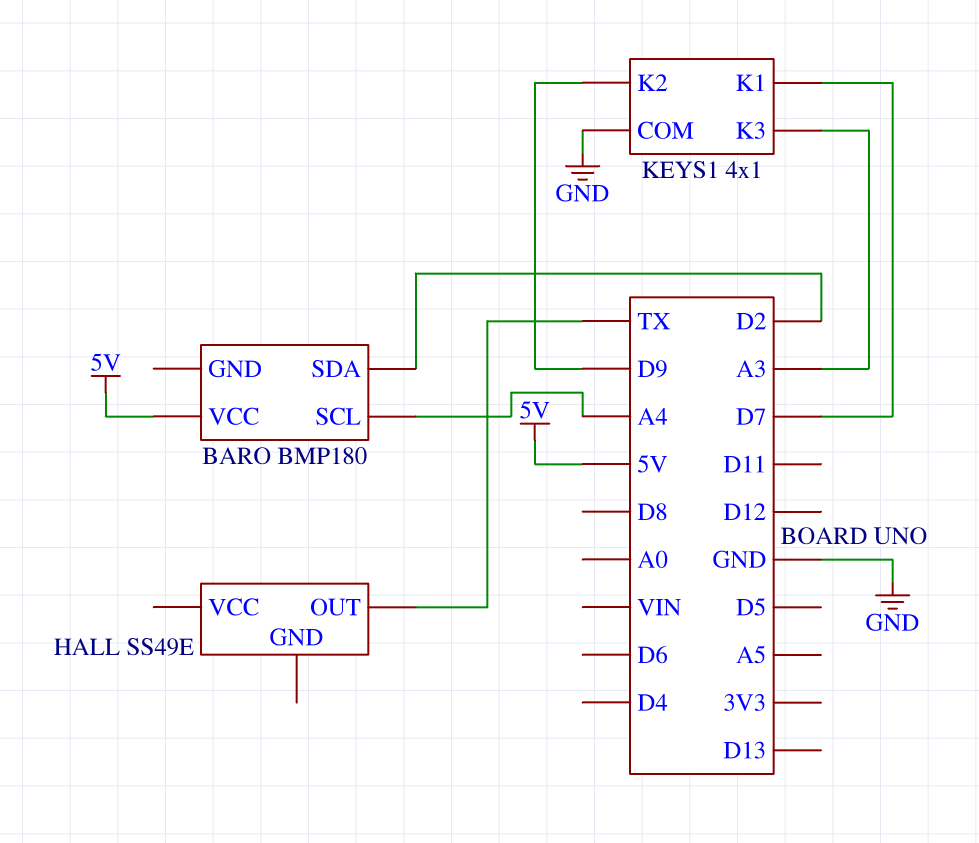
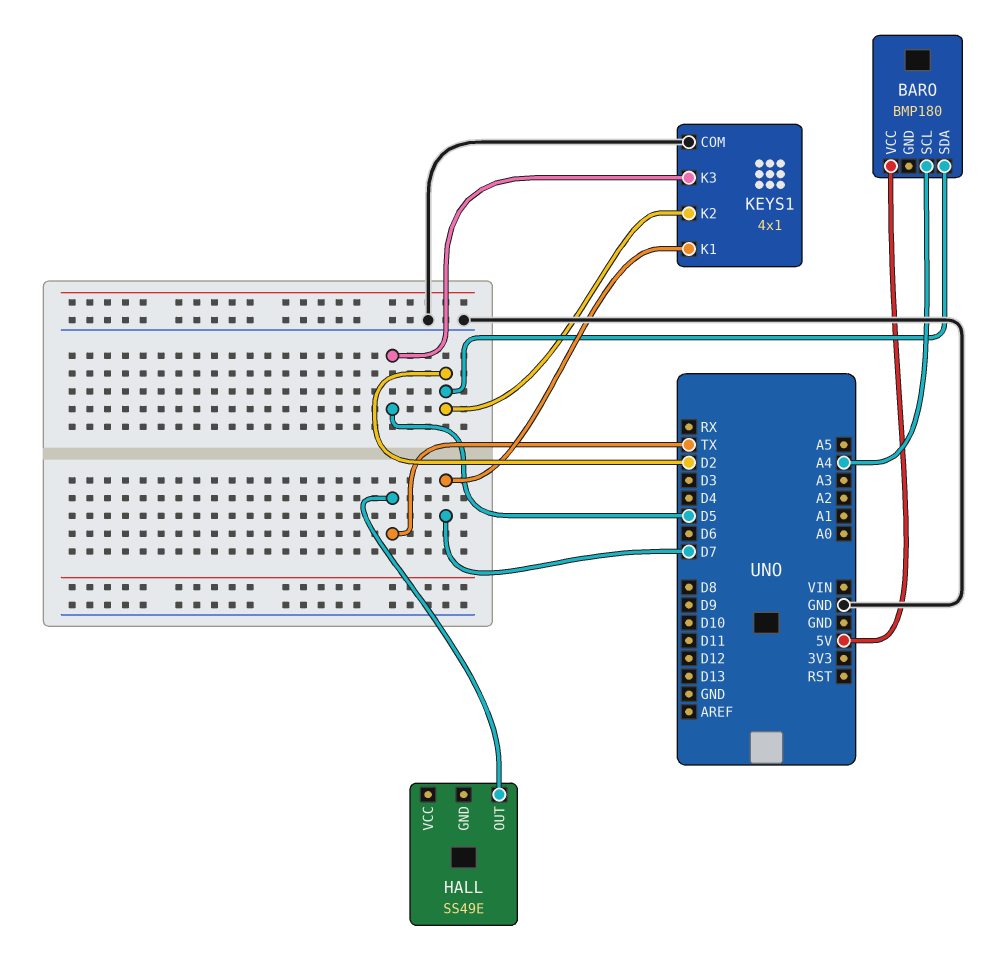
KEYS1 pin K2: D9 -> D2
KEYS1 pin K3: A3 -> D5

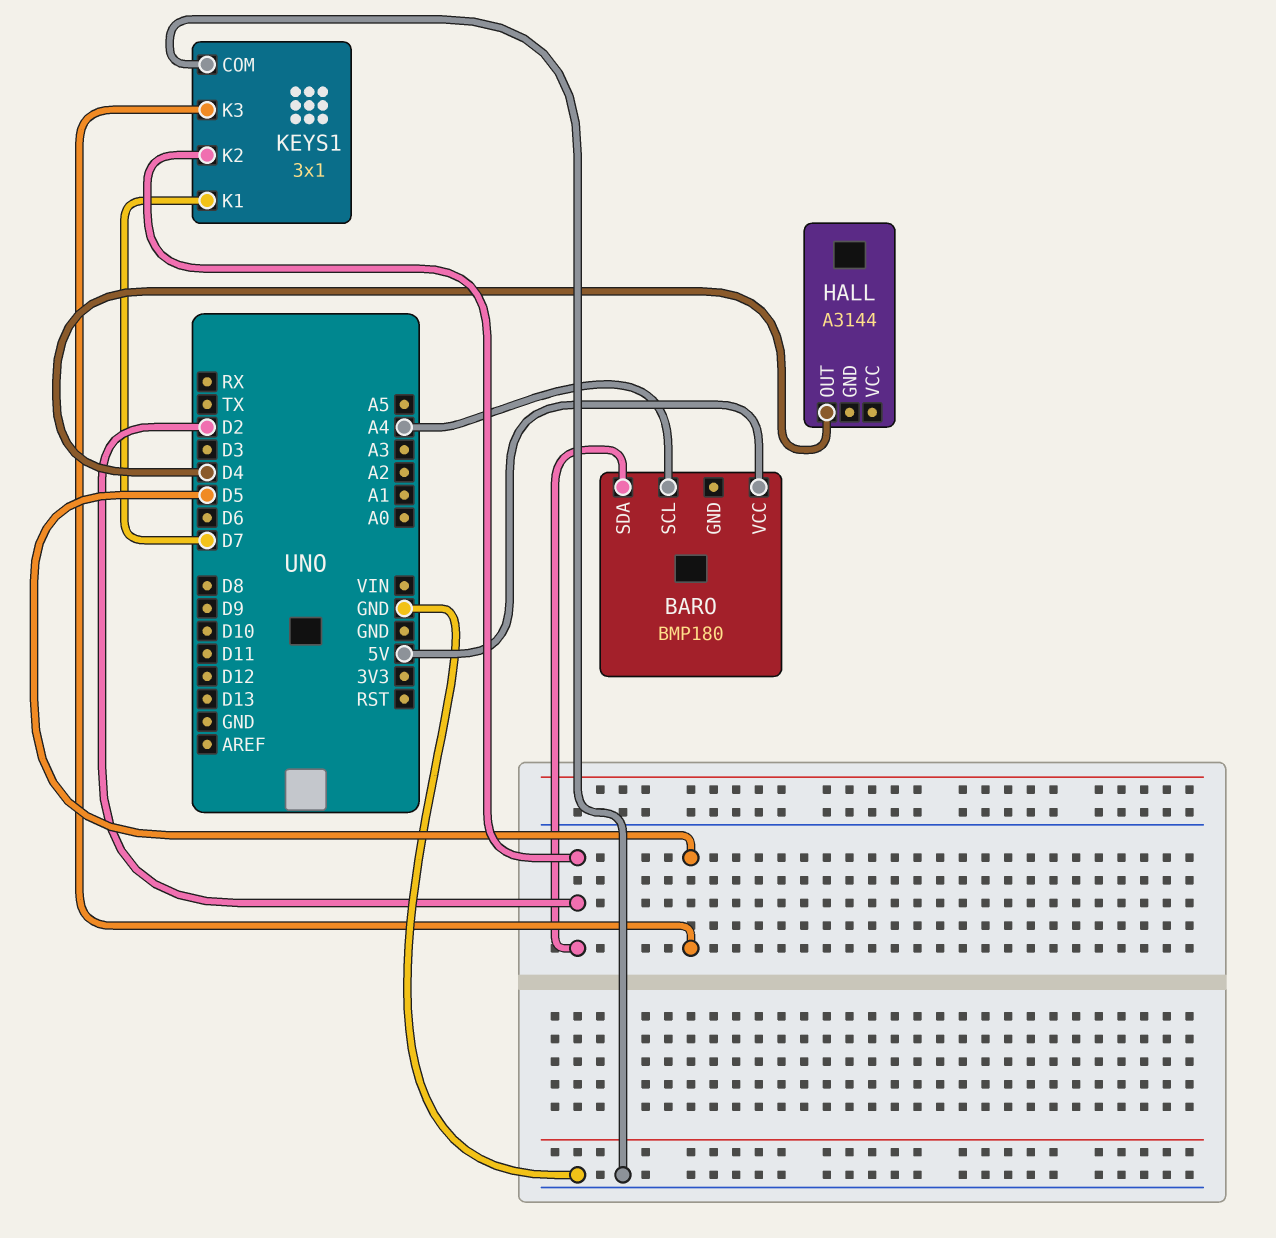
HALL: SS49E -> A3144
HALL pin OUT: TX -> D4
KEYS1: 4x1 -> 3x1

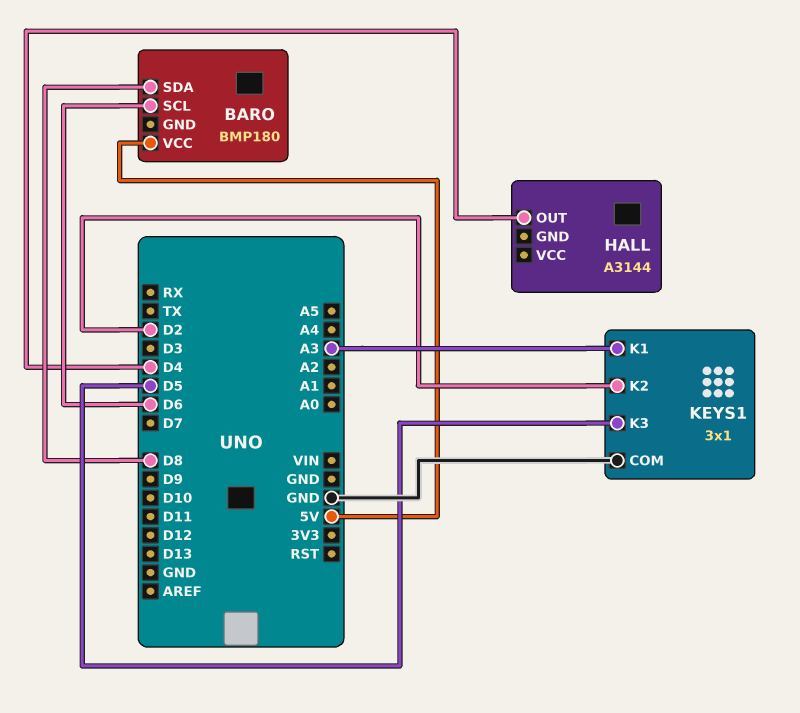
BARO pin SCL: A4 -> D6
BARO pin SDA: D2 -> D8
KEYS1 pin K1: D7 -> A3

